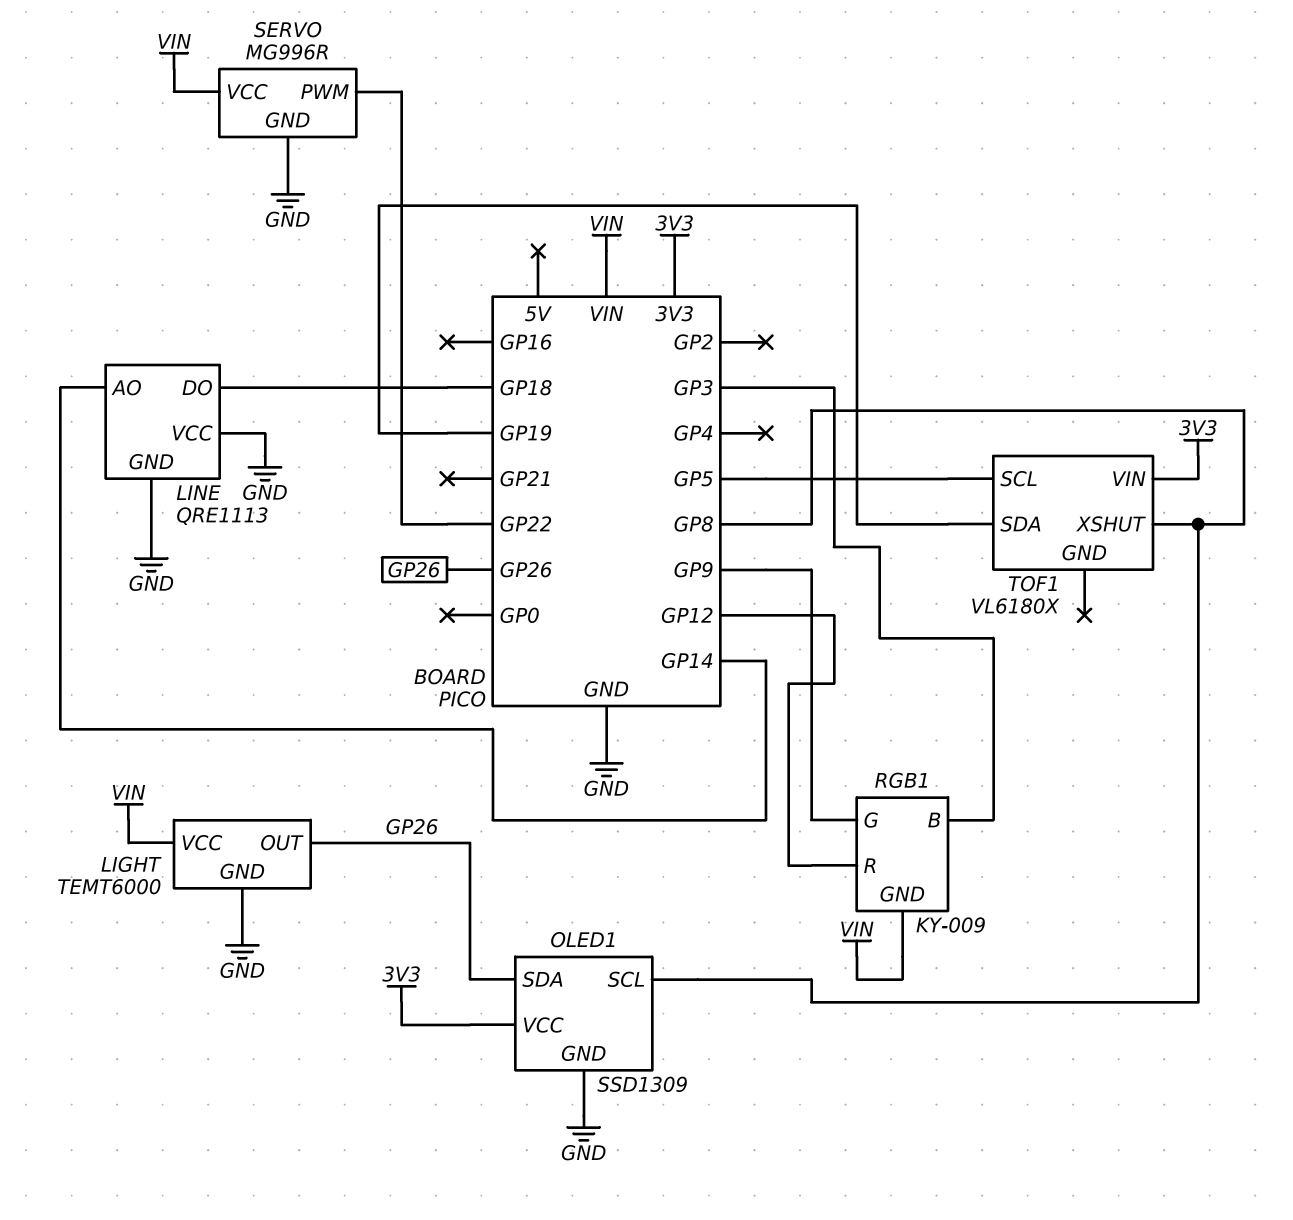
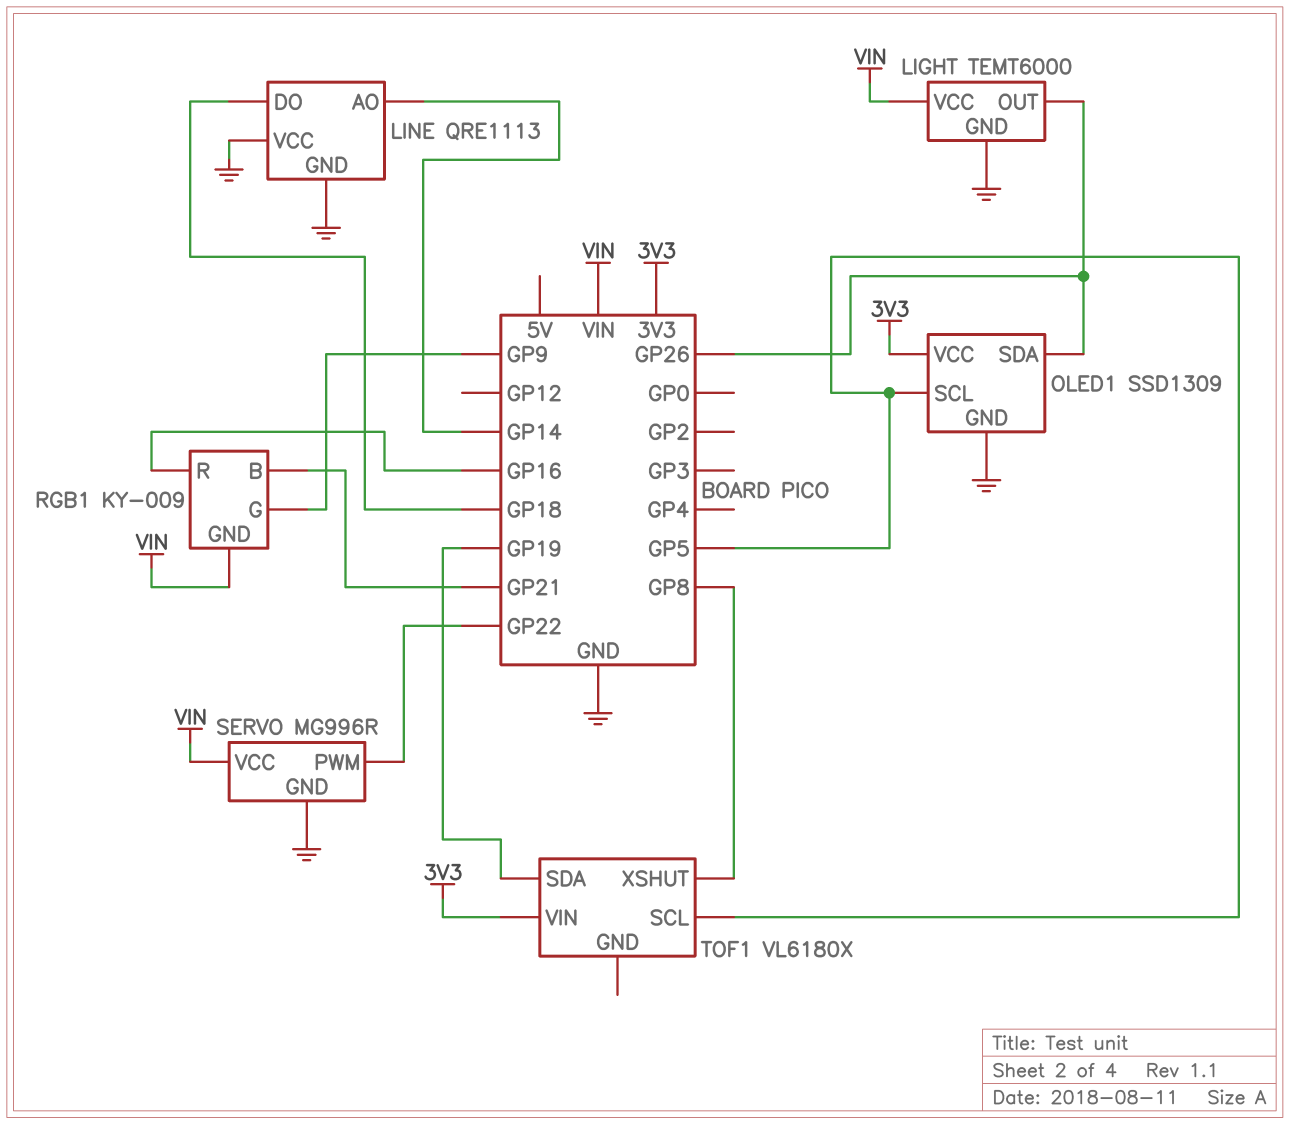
OLED1 pin SCL: GP8 -> GP5
RGB1 pin B: GP3 -> GP21
RGB1 pin R: GP12 -> GP16

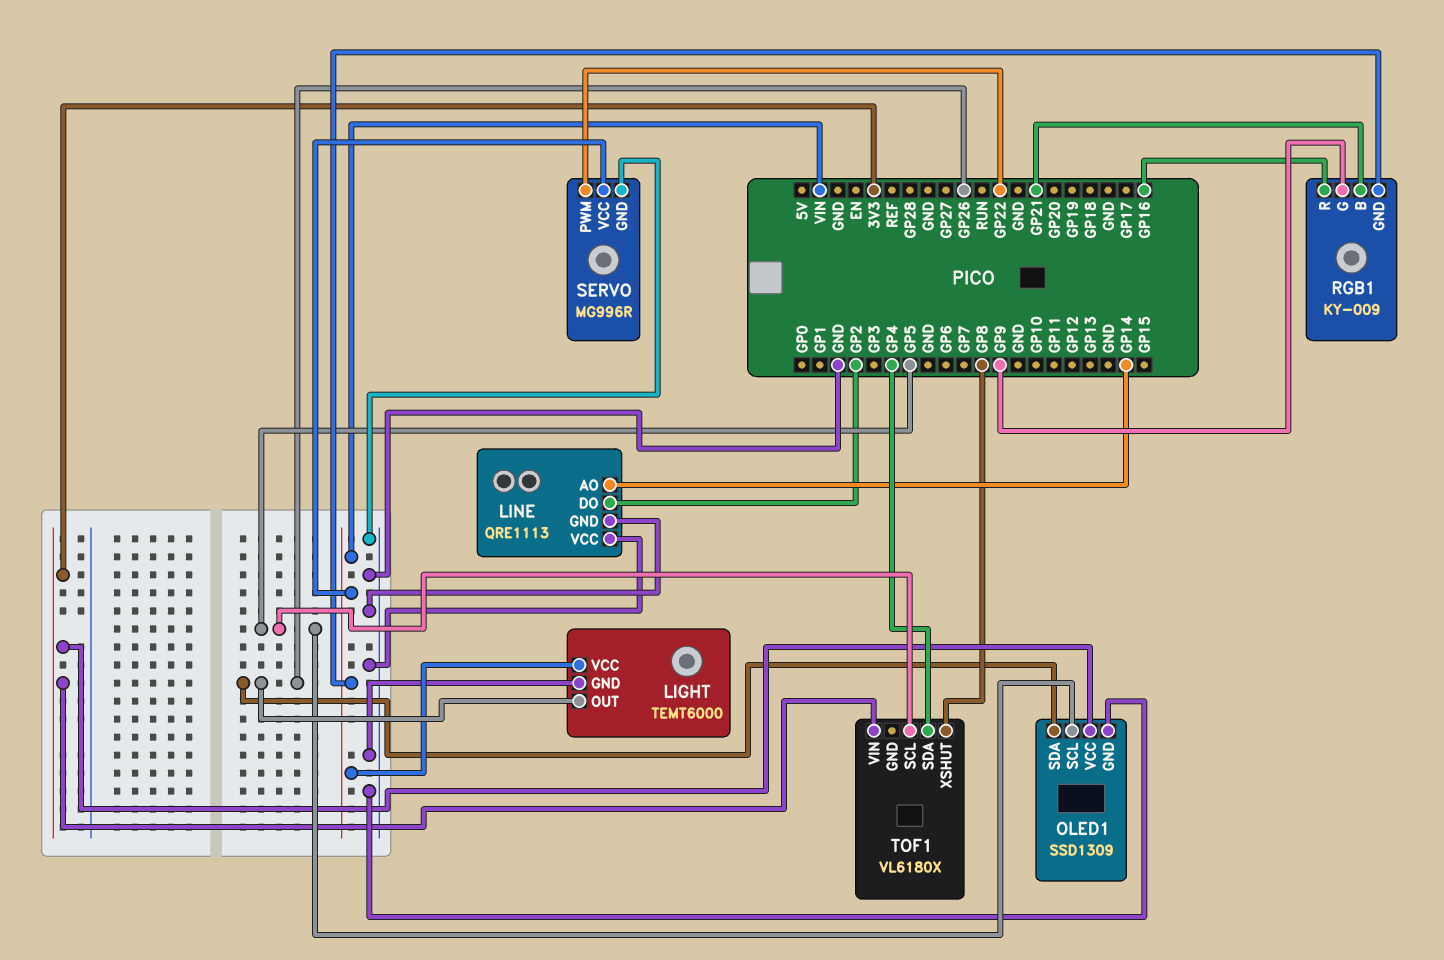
LINE pin DO: GP18 -> GP2
TOF1 pin SDA: GP19 -> GP4

